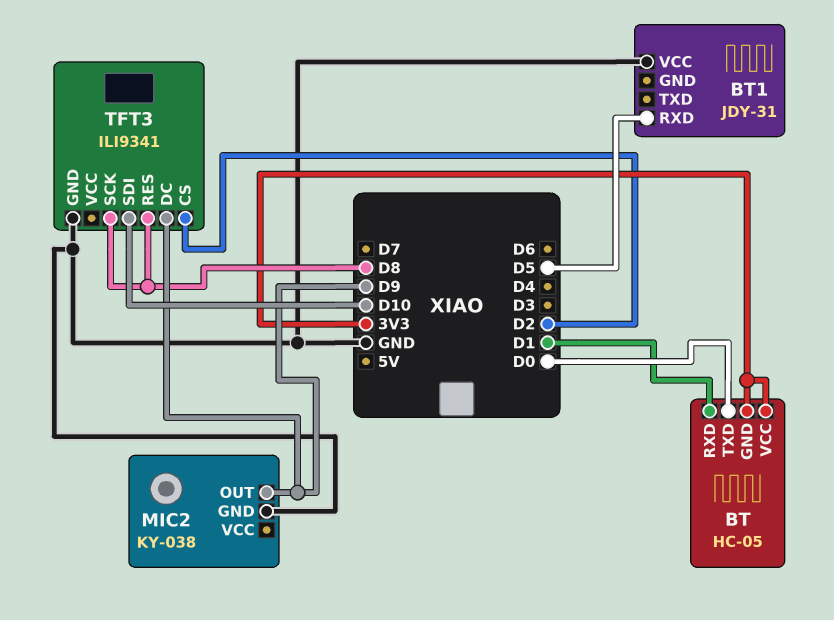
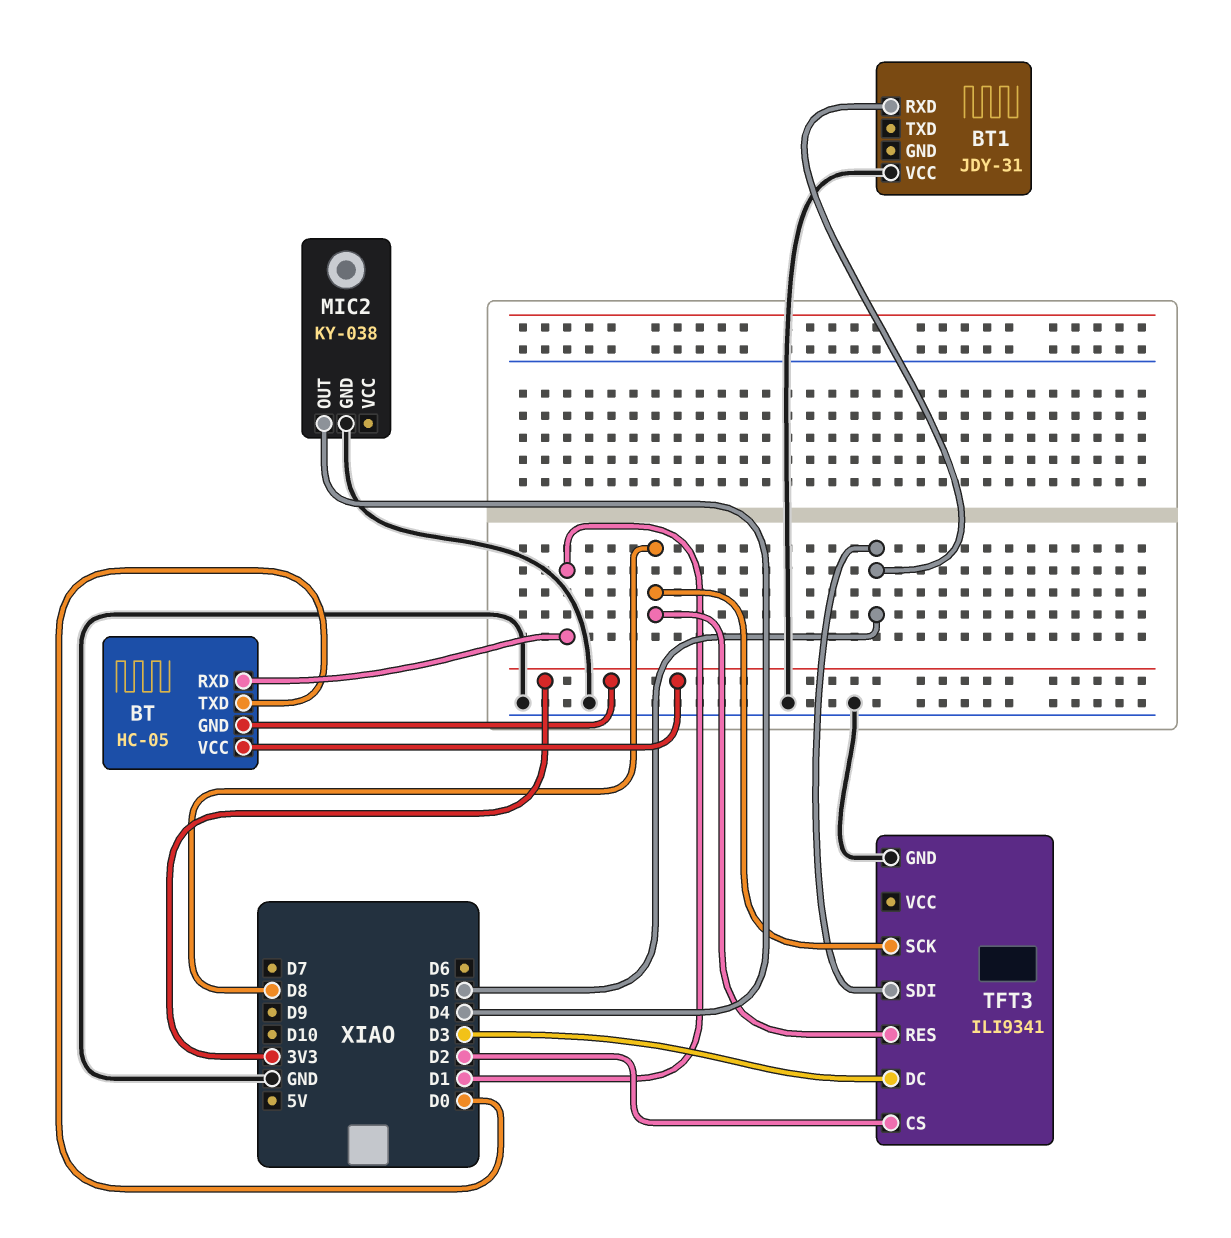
MIC2 pin OUT: D9 -> D4
TFT3 pin DC: D9 -> D3
TFT3 pin SDI: D10 -> D5

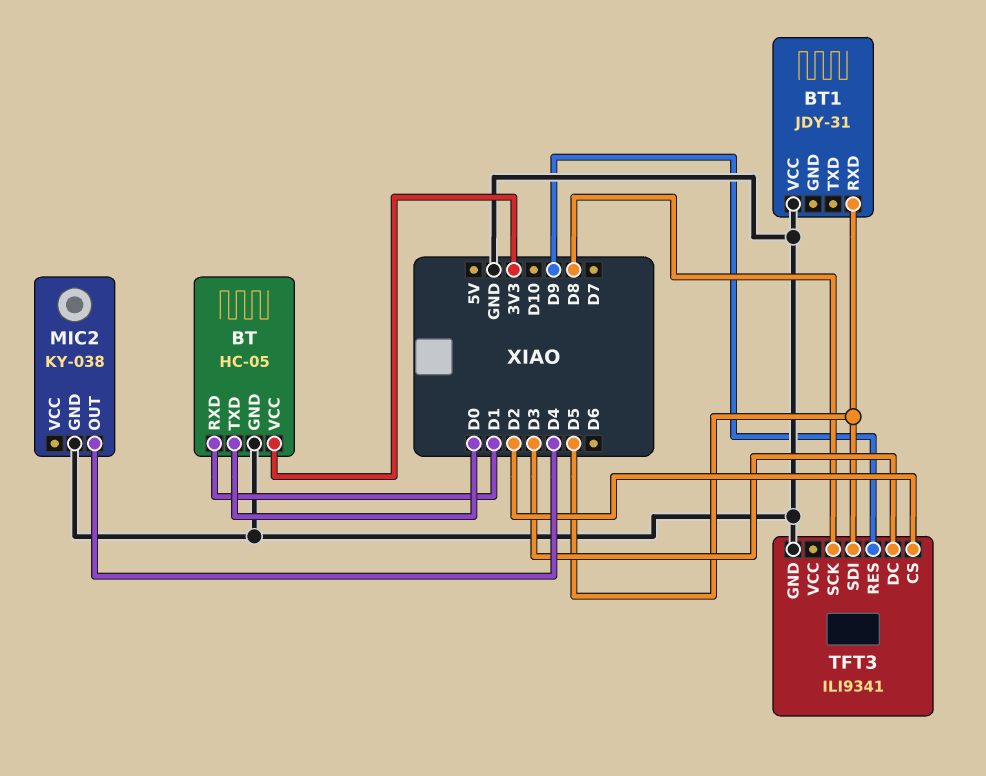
BT pin GND: 3V3 -> GND
TFT3 pin RES: D8 -> D9

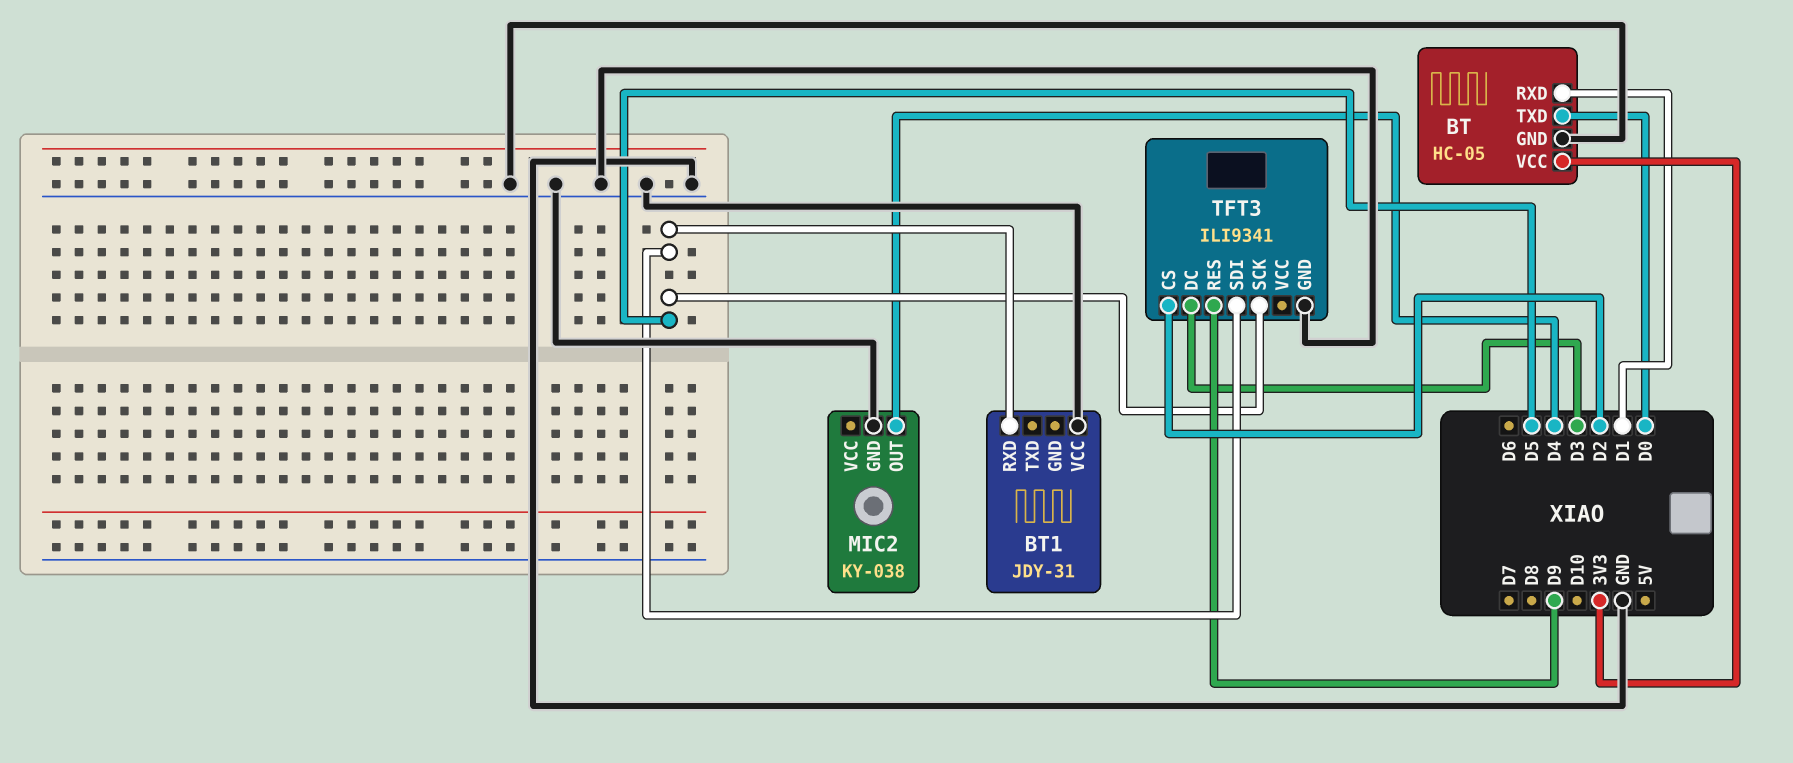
TFT3 pin SCK: D8 -> D5

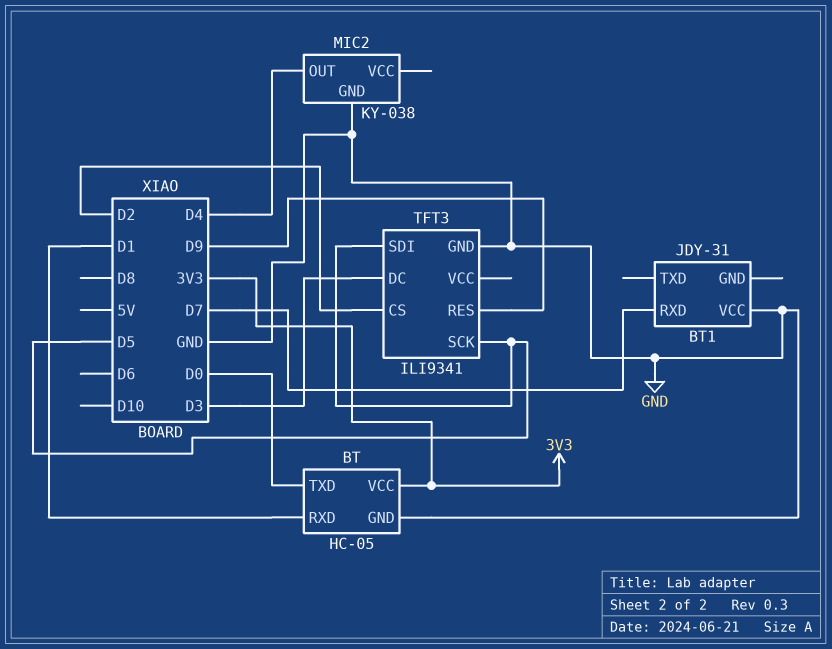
BT1 pin RXD: D5 -> D7

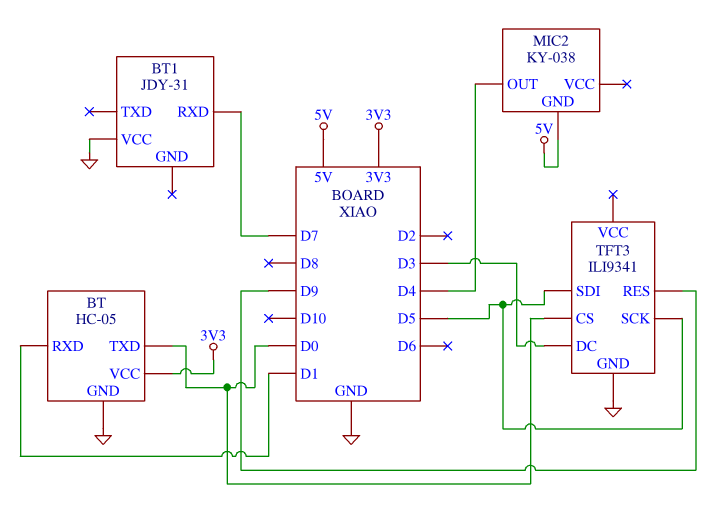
MIC2 pin GND: GND -> 5V
TFT3 pin CS: D2 -> D0

